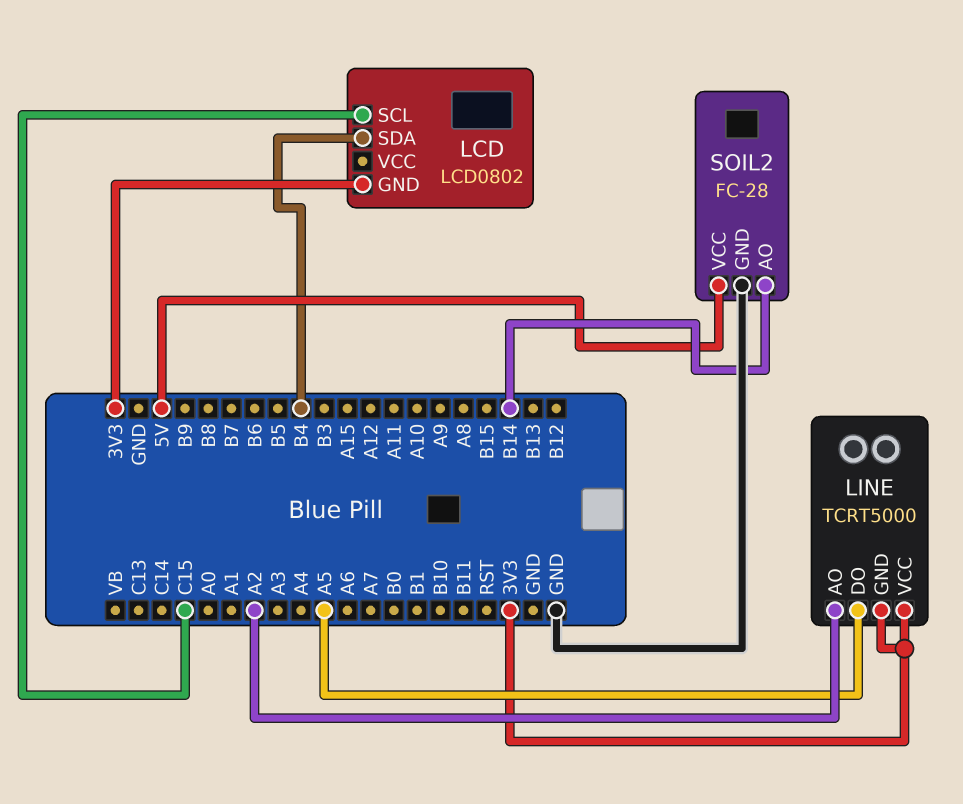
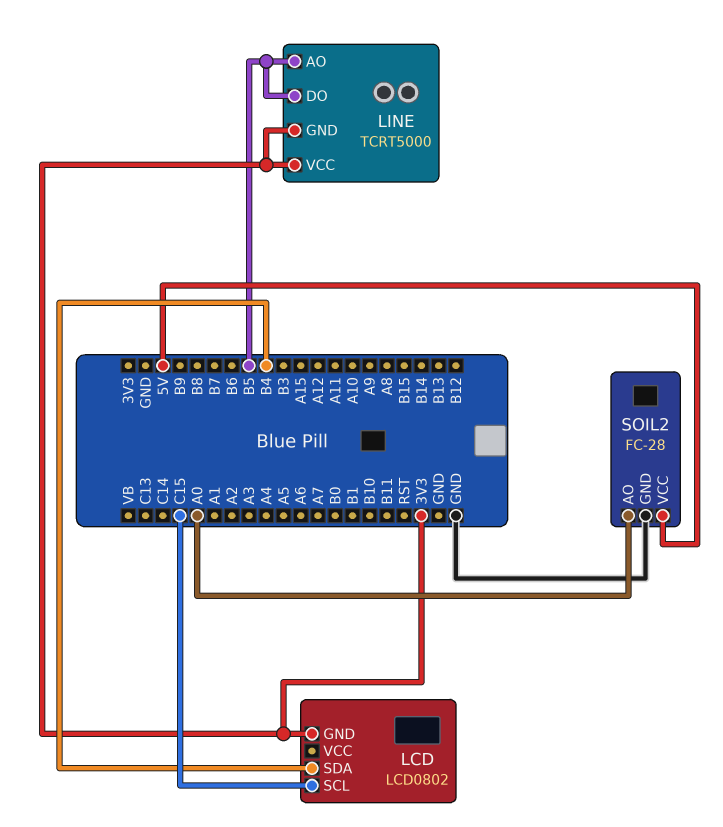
LINE pin AO: A2 -> B5
LINE pin DO: A5 -> B5
SOIL2 pin AO: B14 -> A0

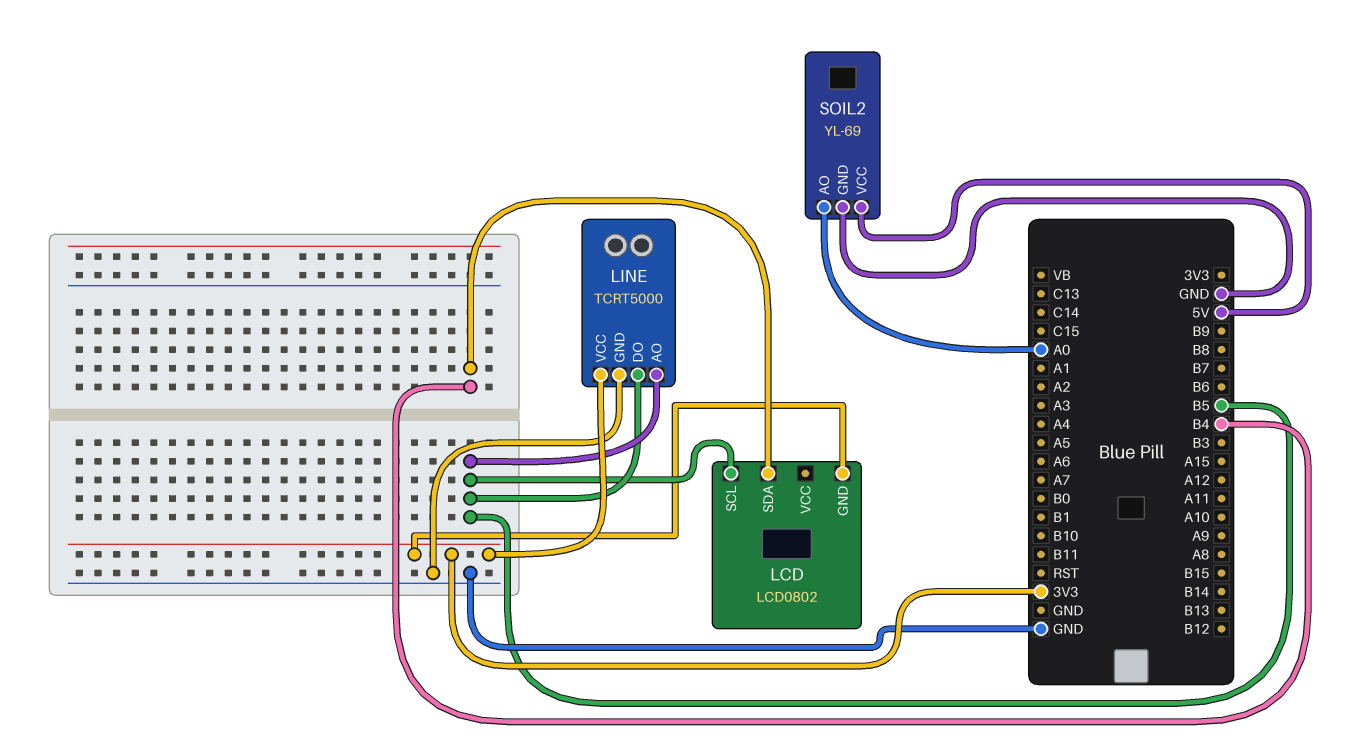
LCD pin SCL: C15 -> B5
LINE pin GND: 3V3 -> GND
SOIL2: FC-28 -> YL-69

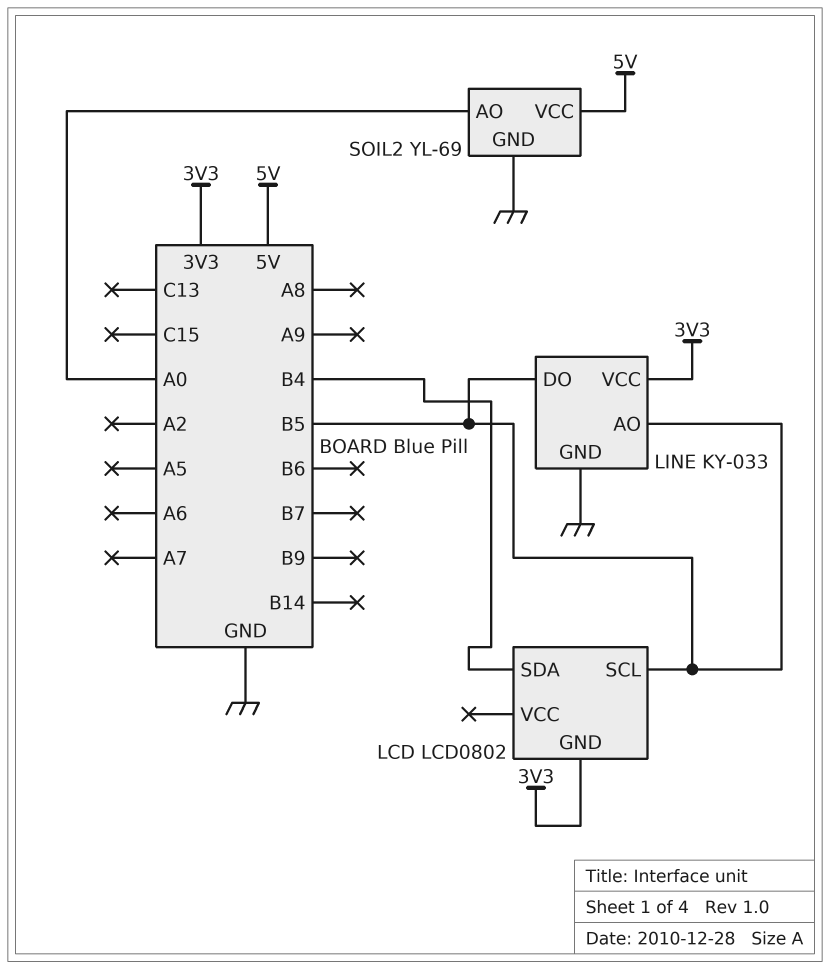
LINE: TCRT5000 -> KY-033

